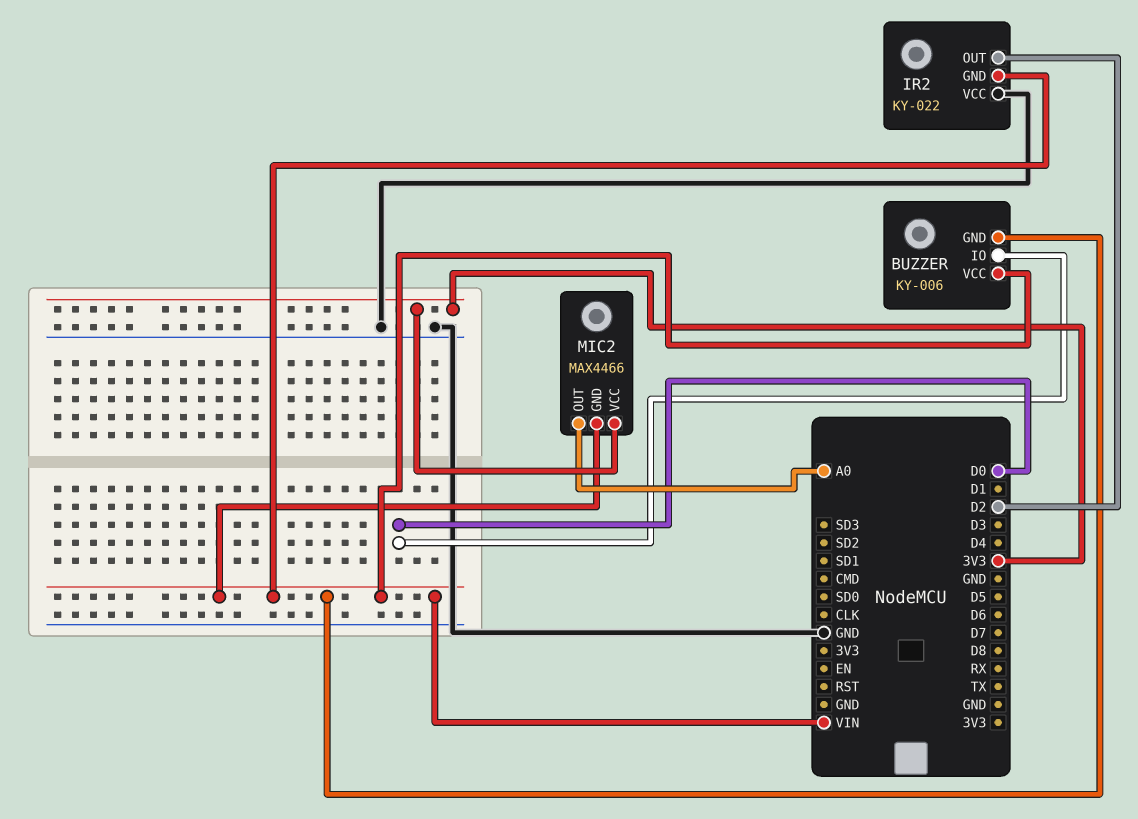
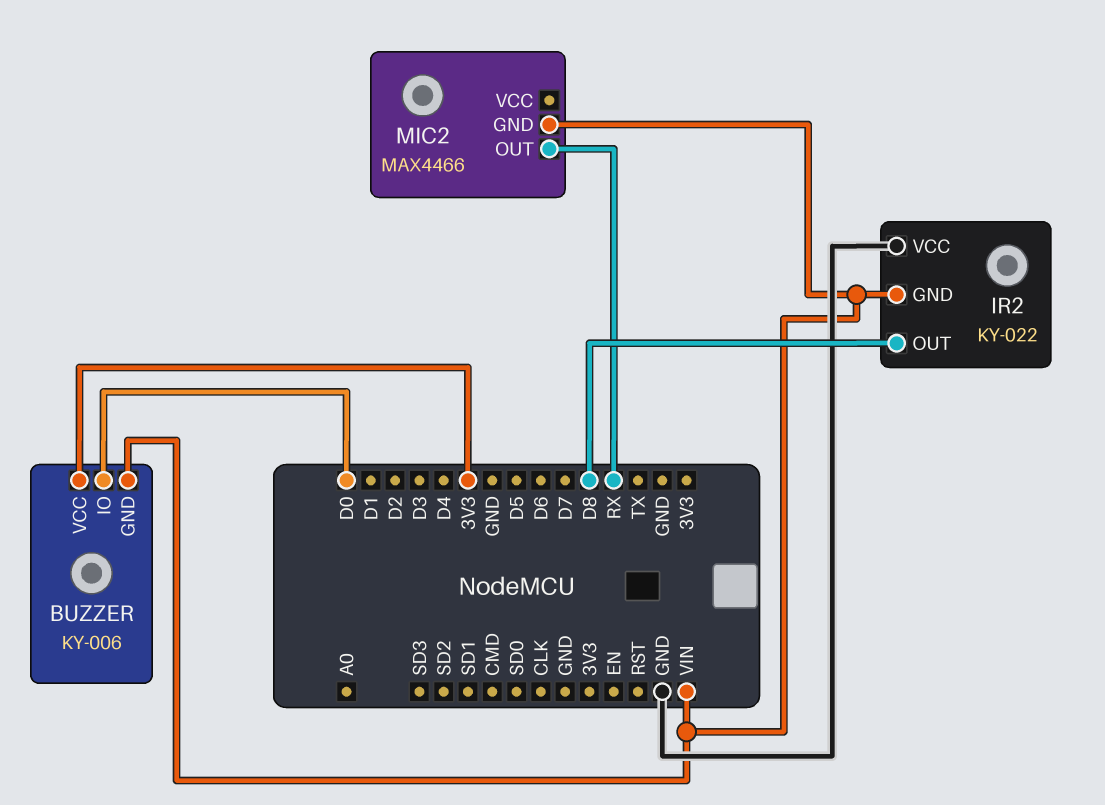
BUZZER pin VCC: VIN -> 3V3
IR2 pin OUT: D2 -> D8
MIC2 pin OUT: A0 -> RX
MIC2 pin VCC: 3V3 -> none

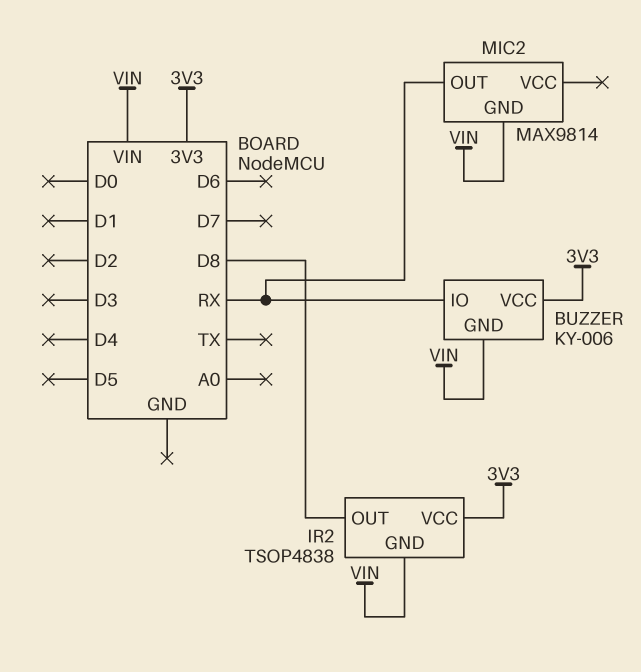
BUZZER pin IO: D0 -> RX
IR2: KY-022 -> TSOP4838
IR2 pin VCC: GND -> 3V3
MIC2: MAX4466 -> MAX9814

